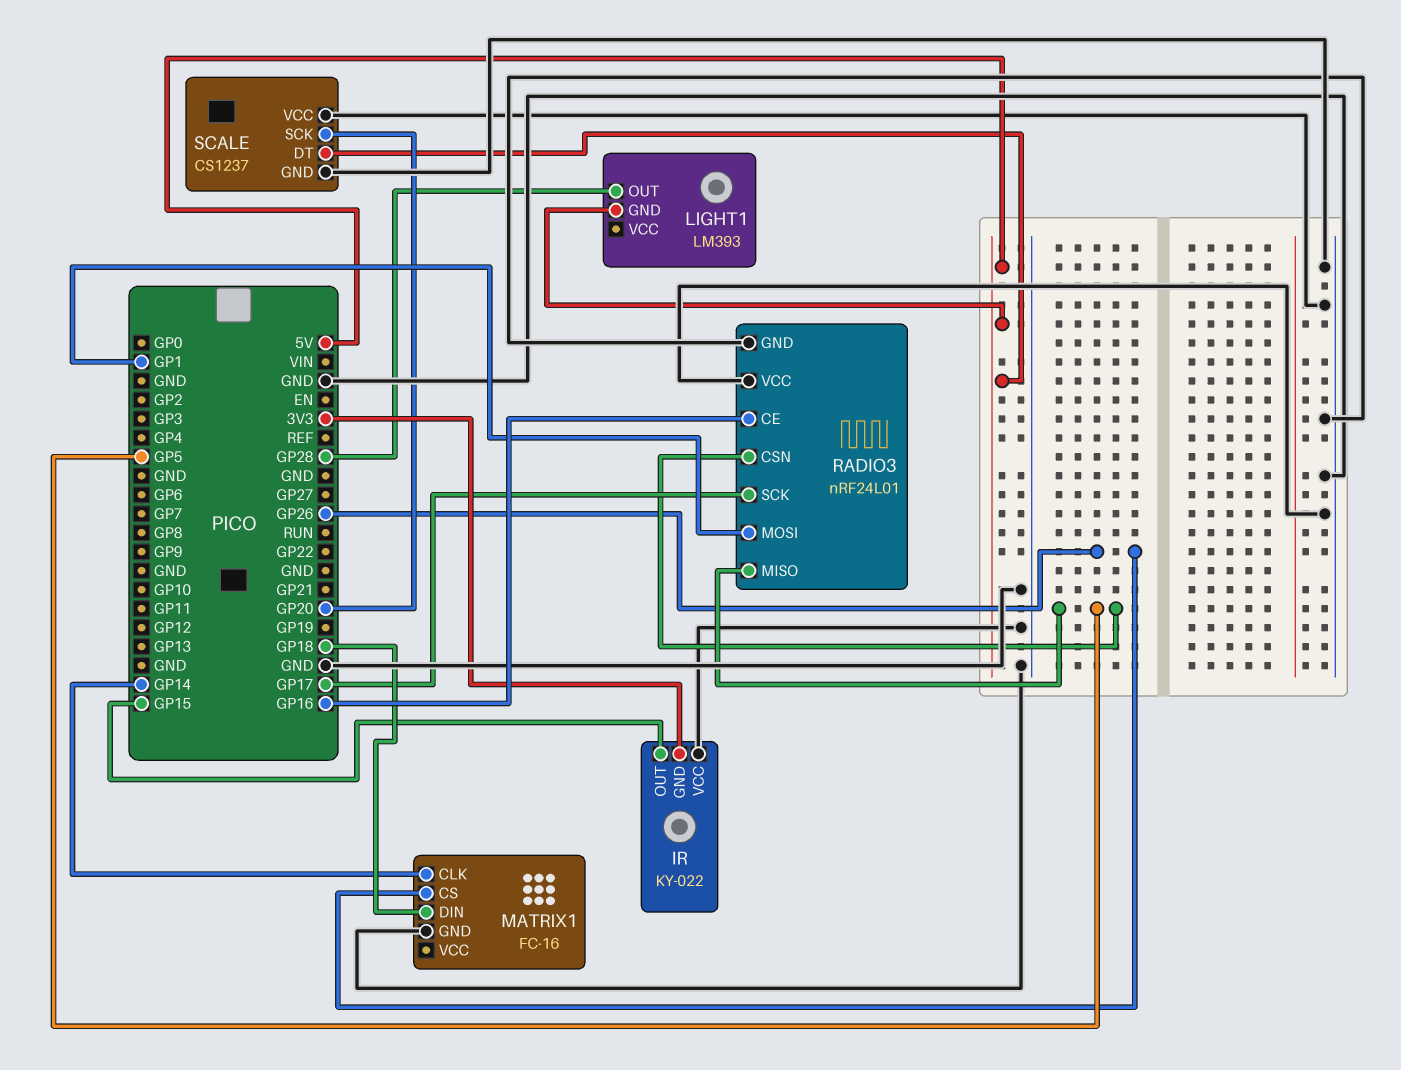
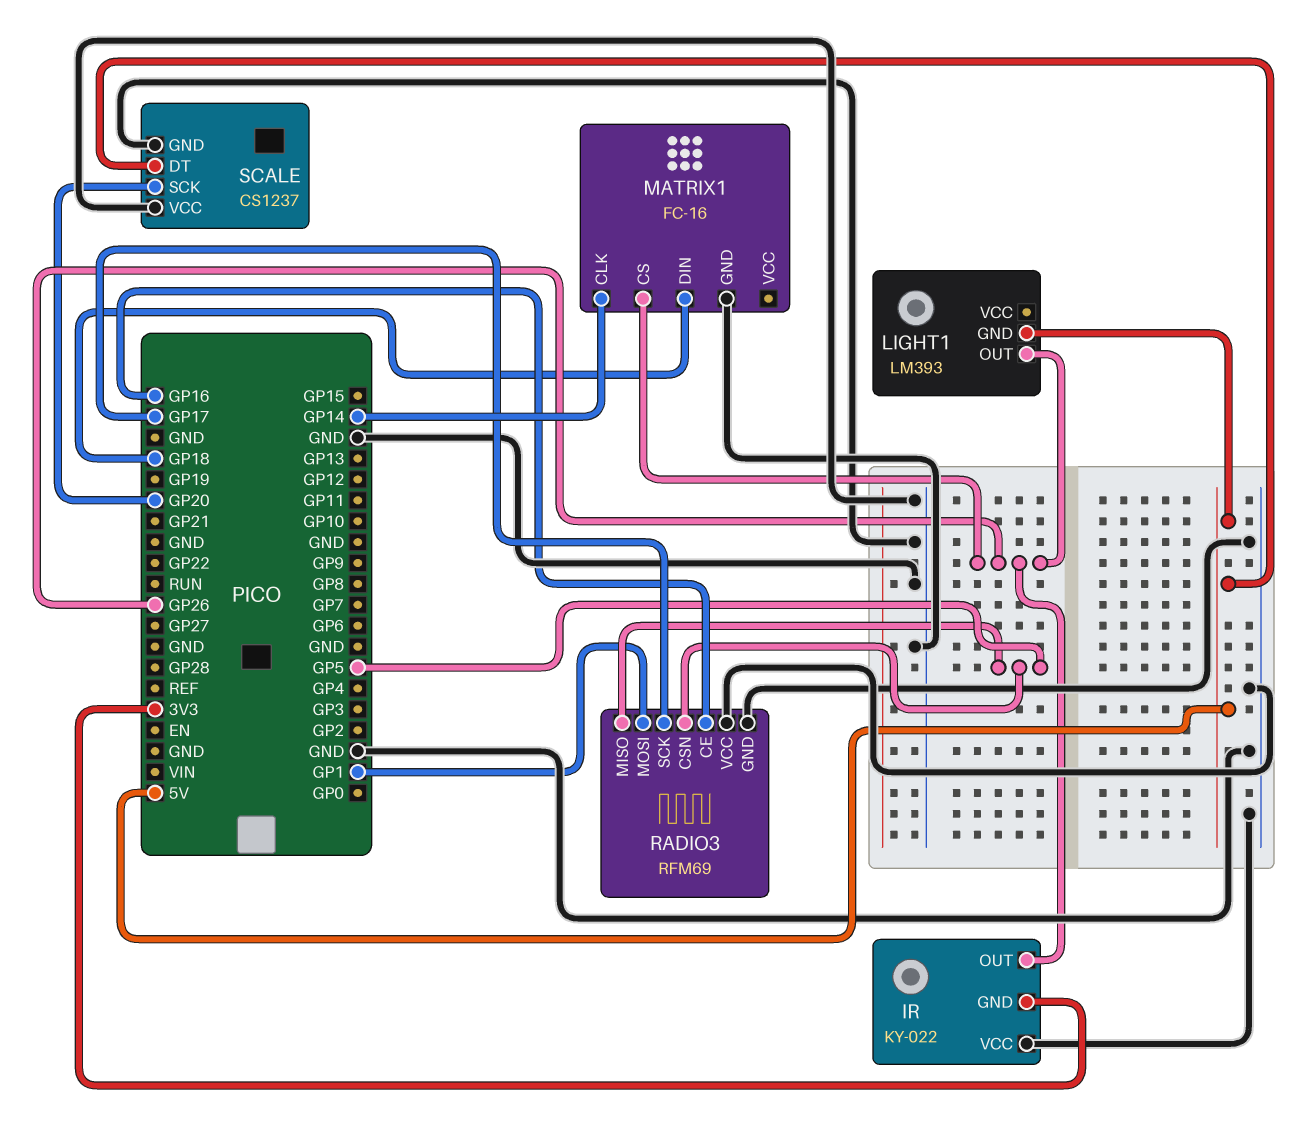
IR pin OUT: GP15 -> GP26
LIGHT1 pin OUT: GP28 -> GP26
RADIO3: nRF24L01 -> RFM69

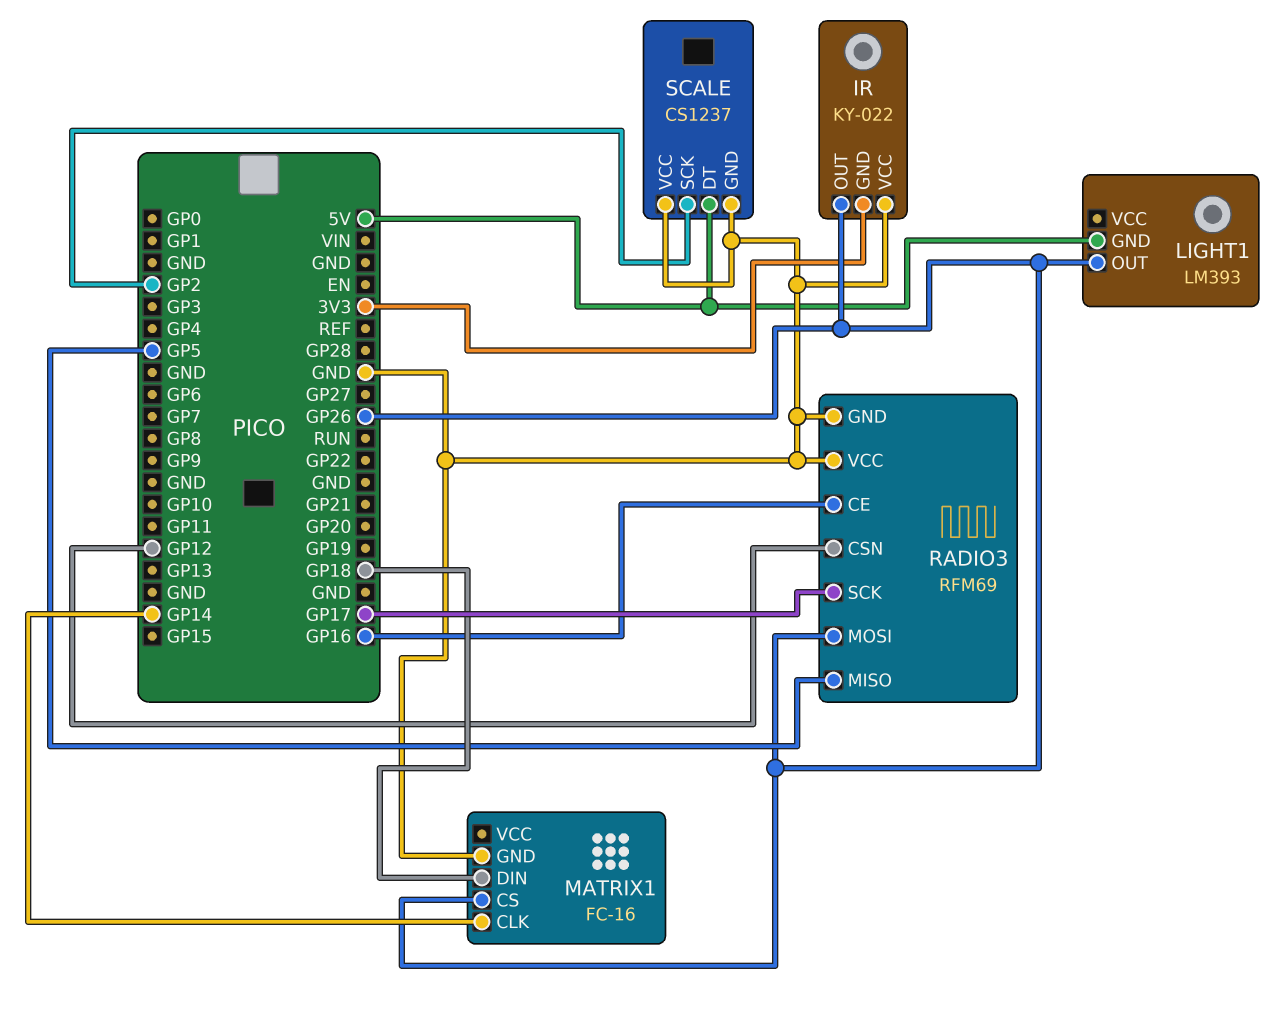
RADIO3 pin CSN: GP5 -> GP12
RADIO3 pin MOSI: GP1 -> GP26
SCALE pin SCK: GP20 -> GP2

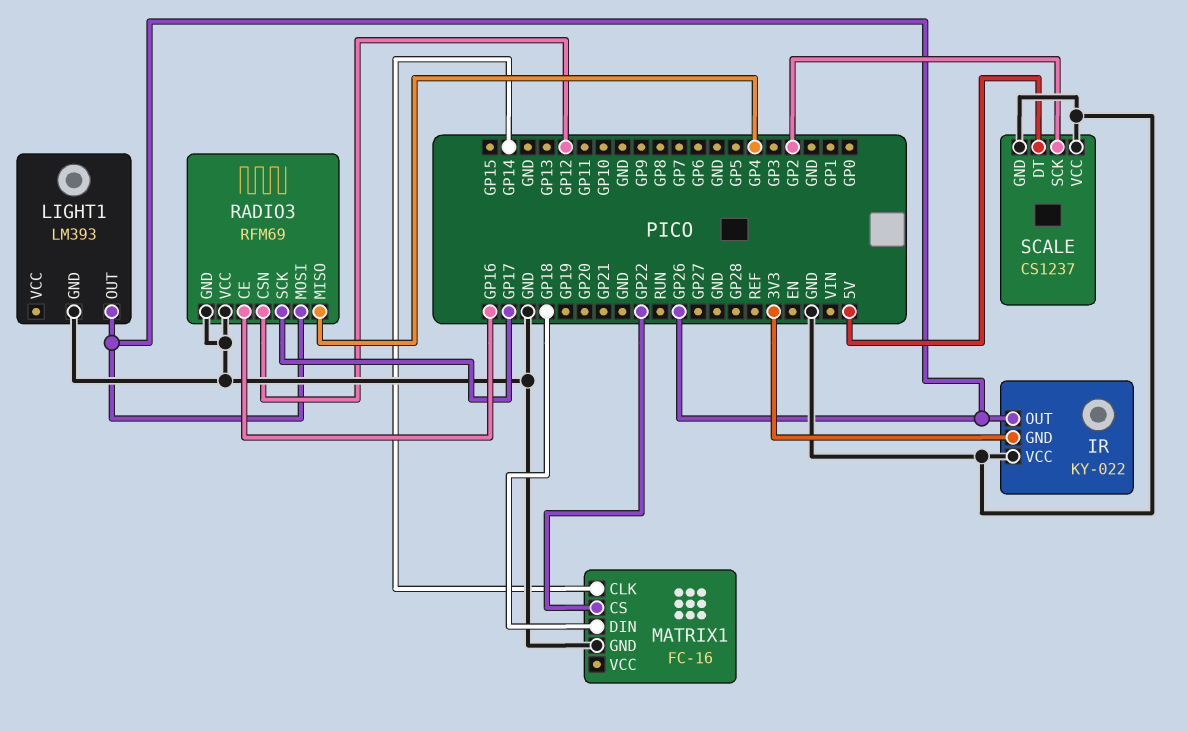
LIGHT1 pin GND: 5V -> GND
MATRIX1 pin CS: GP26 -> GP22
RADIO3 pin MISO: GP5 -> GP4

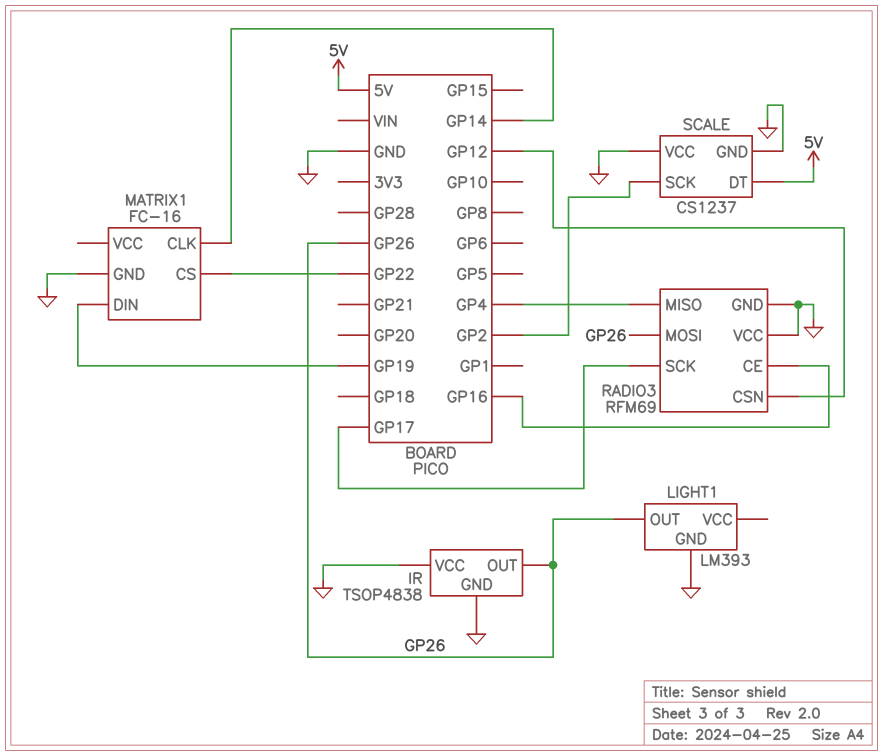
IR: KY-022 -> TSOP4838
IR pin GND: 3V3 -> GND
MATRIX1 pin DIN: GP18 -> GP19

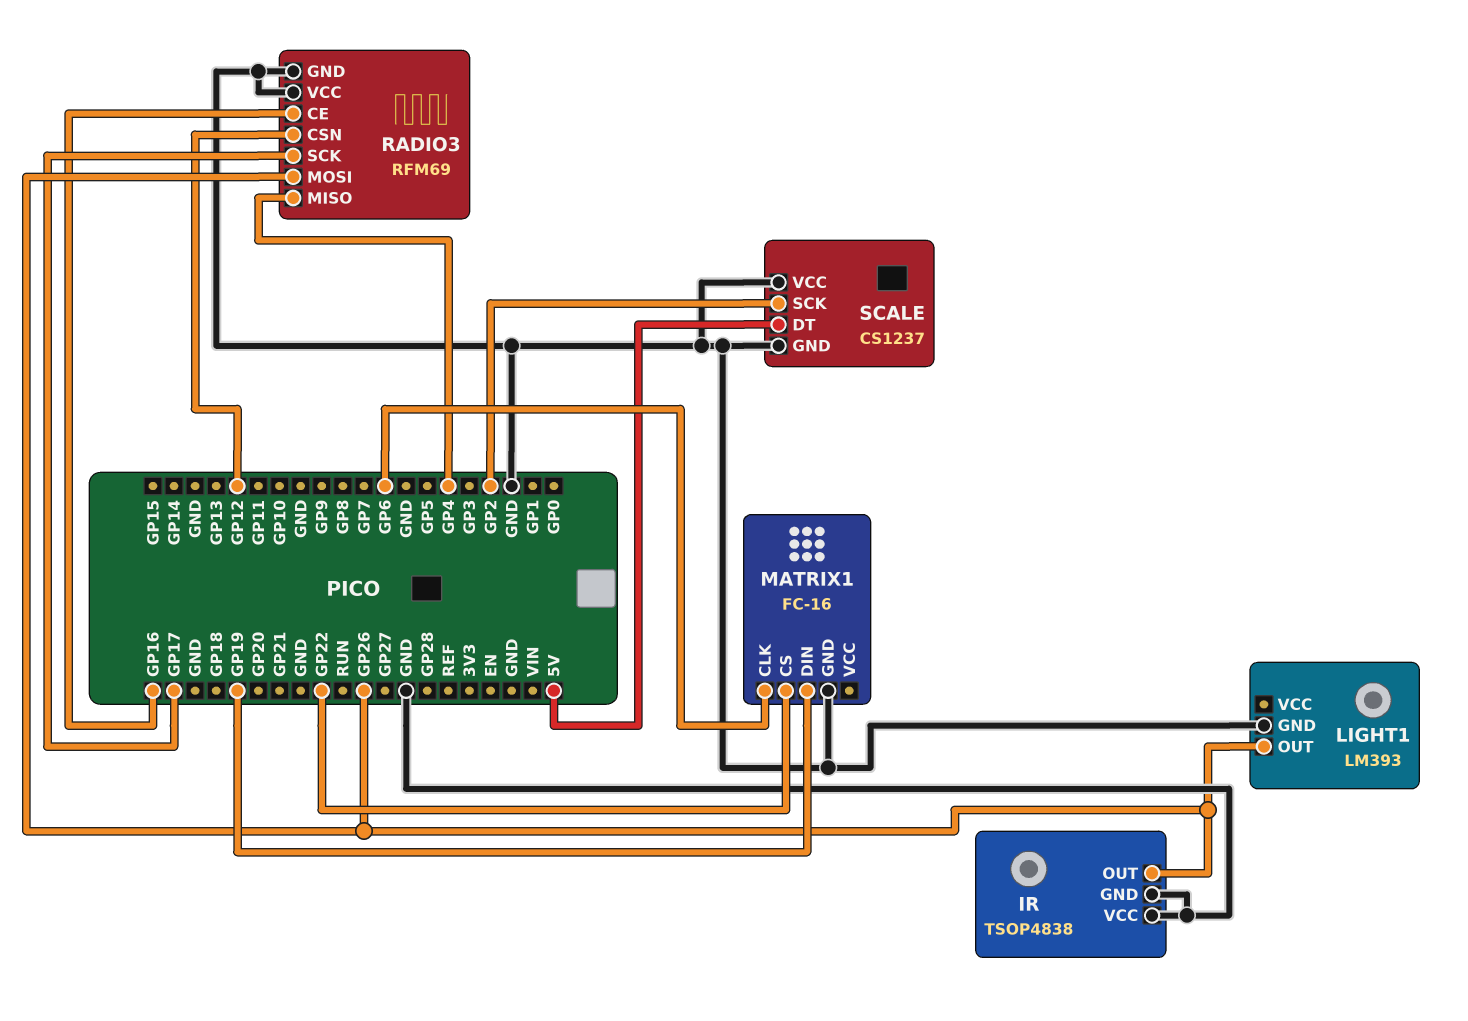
MATRIX1 pin CLK: GP14 -> GP6

